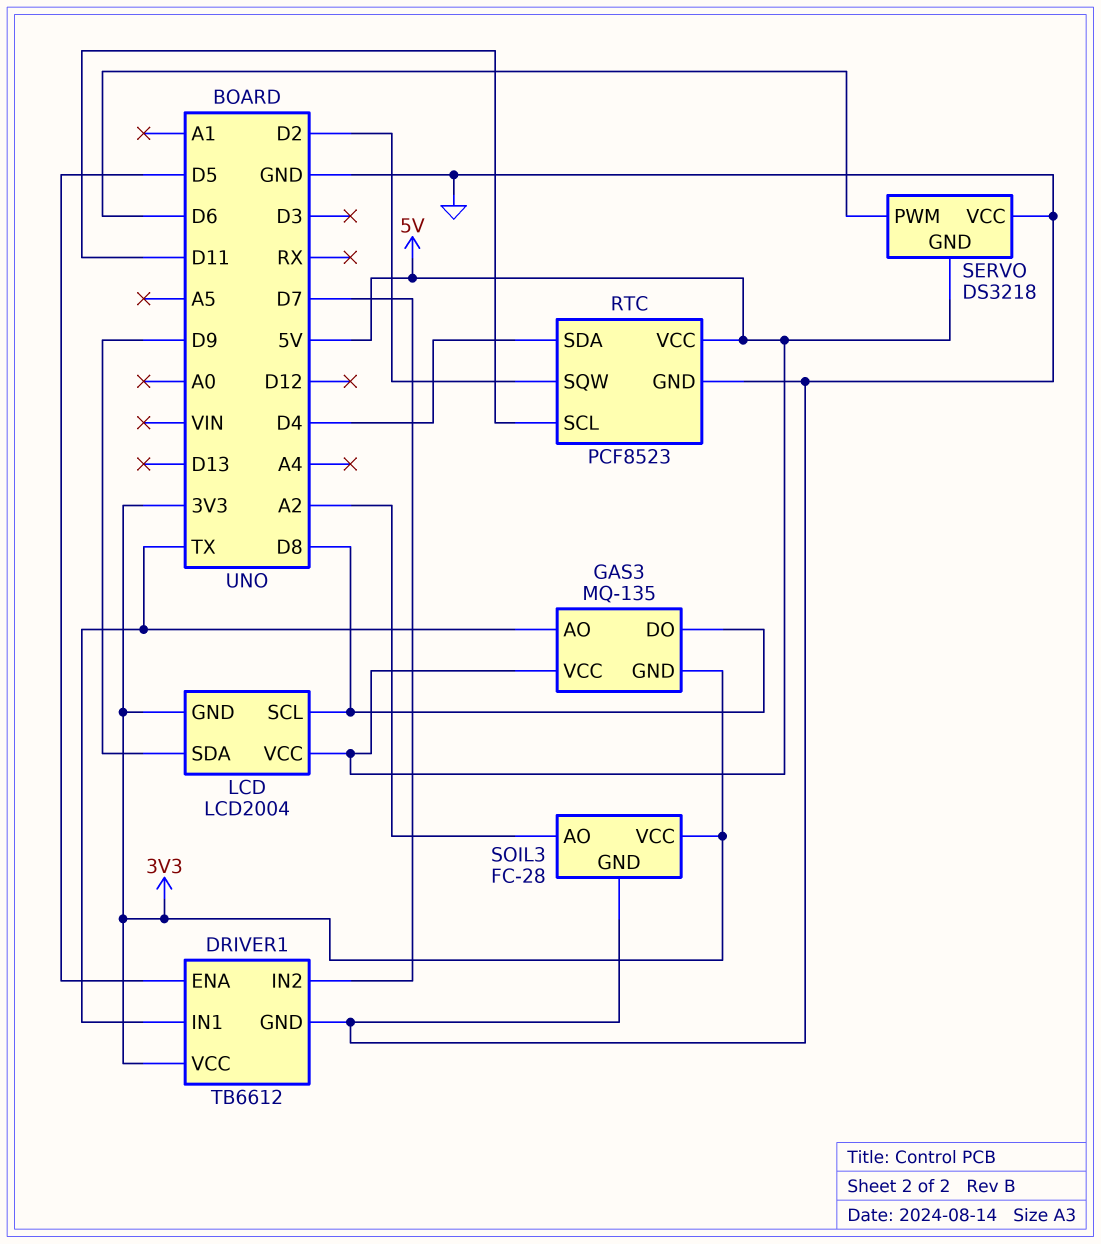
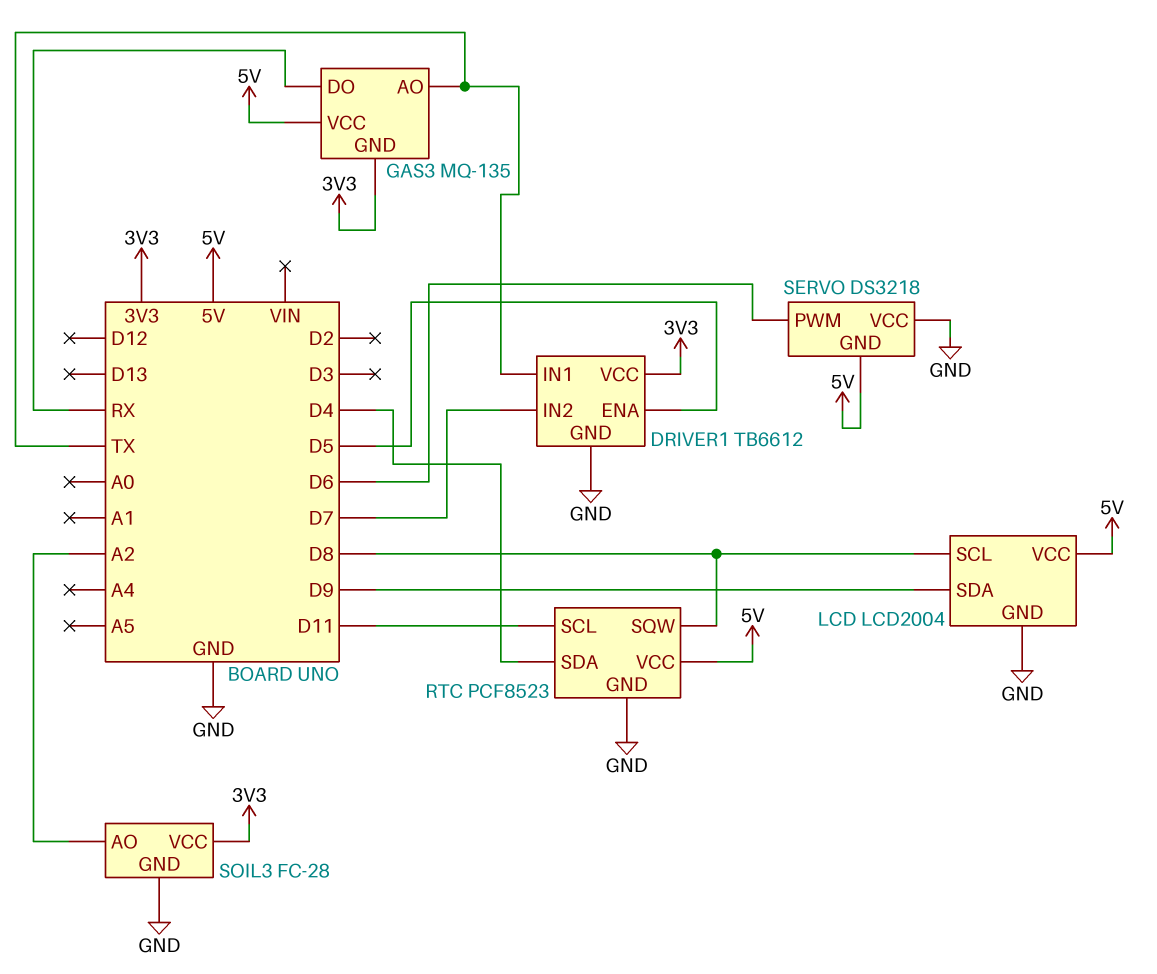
GAS3 pin DO: D8 -> RX
LCD pin GND: 3V3 -> GND
RTC pin SQW: D2 -> D8

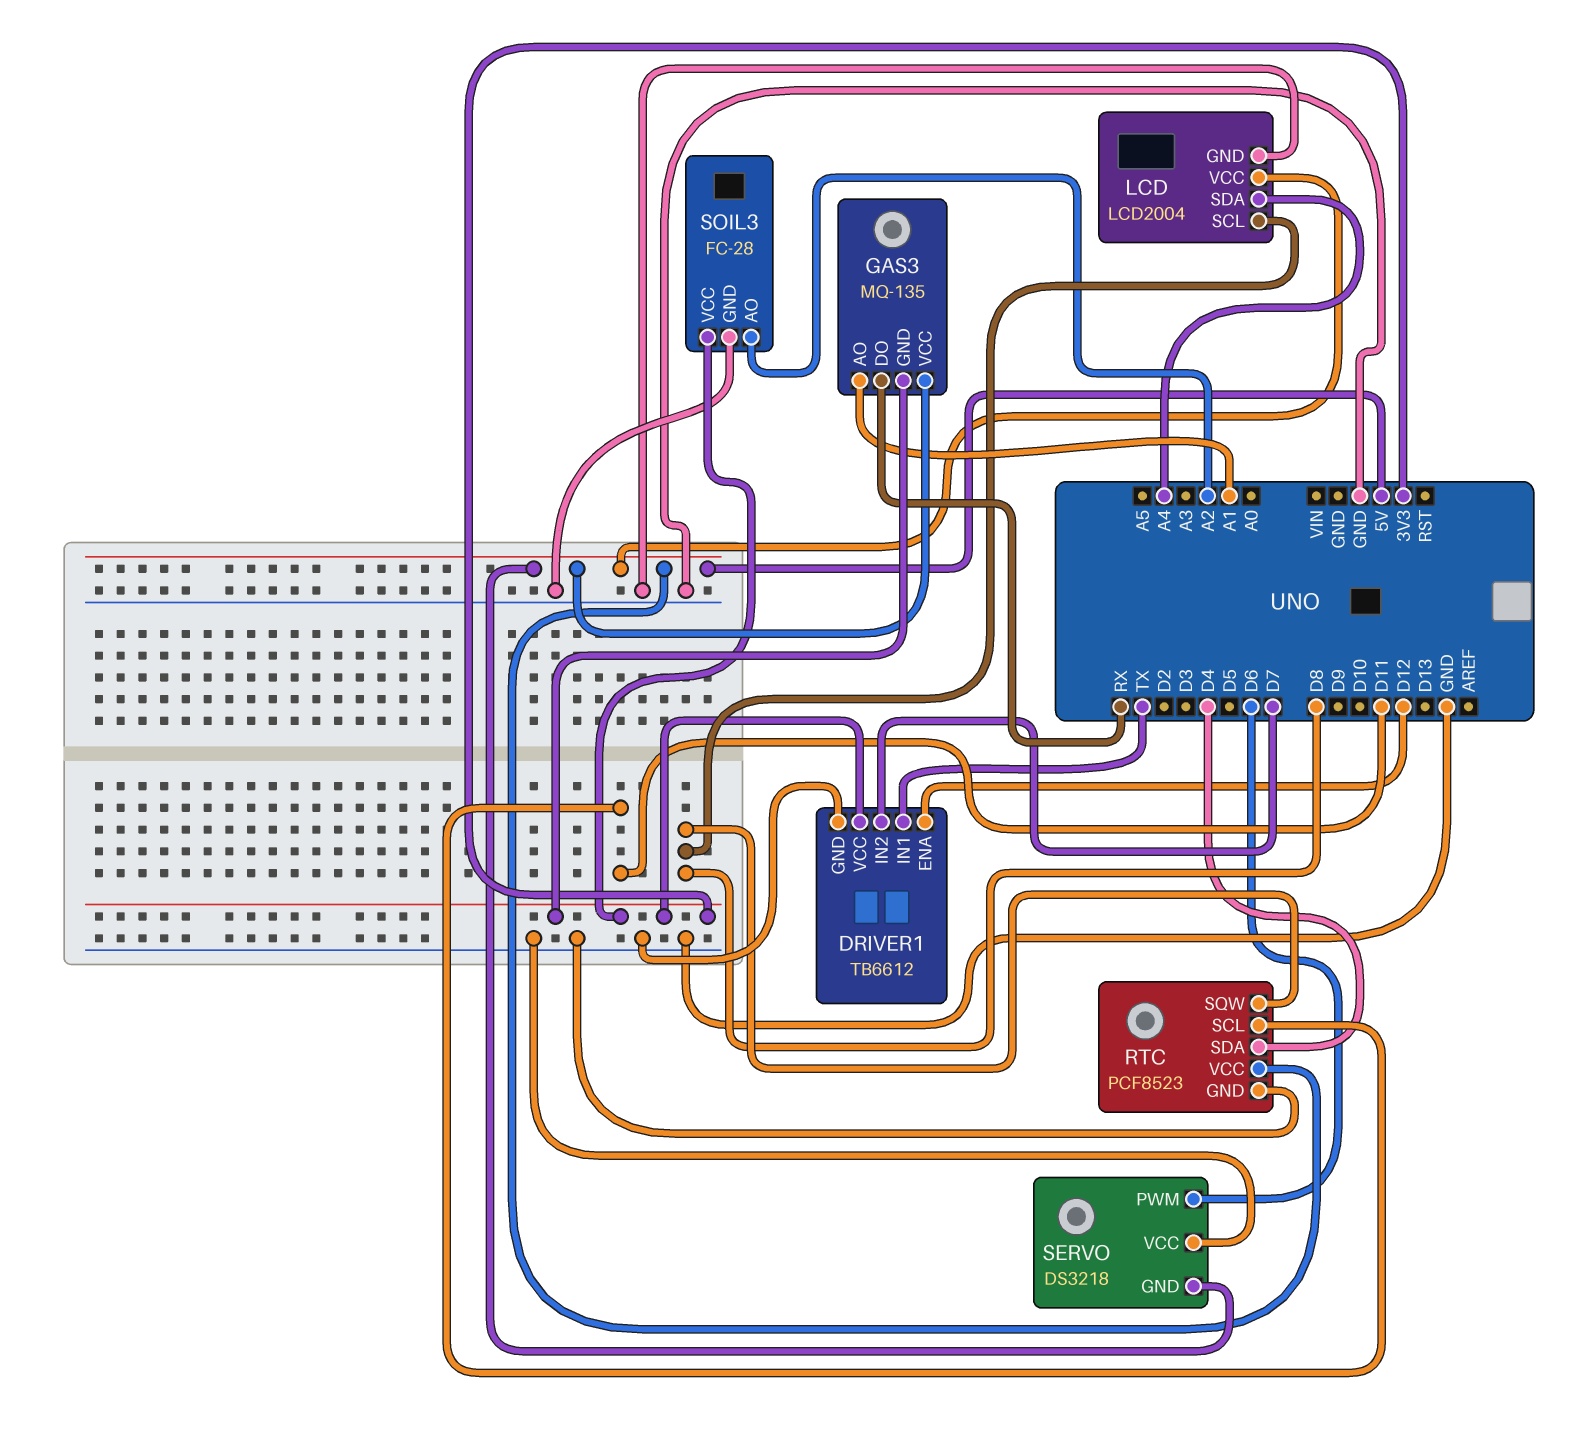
DRIVER1 pin ENA: D5 -> D12
GAS3 pin AO: TX -> A1
LCD pin SDA: D9 -> A4

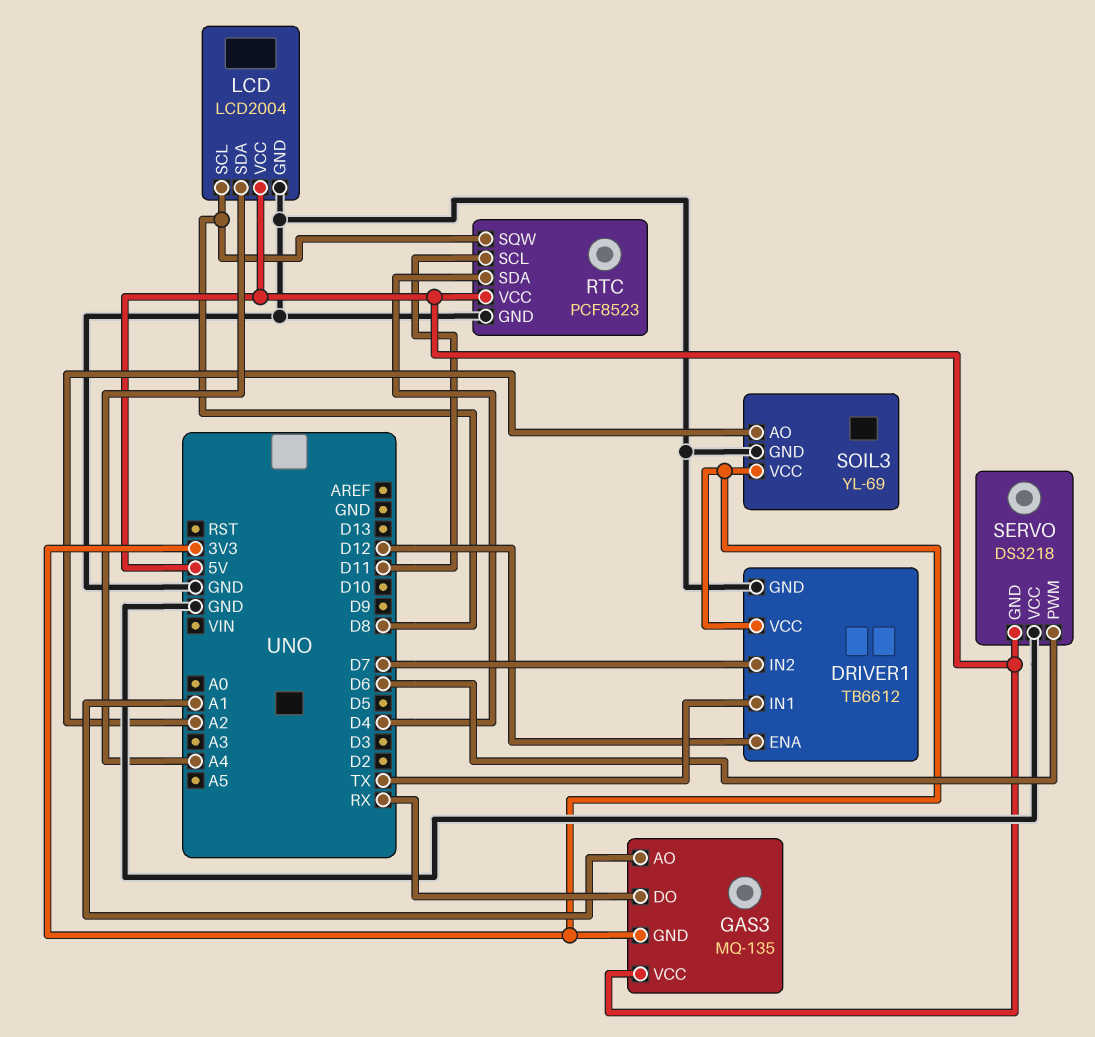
SOIL3: FC-28 -> YL-69

